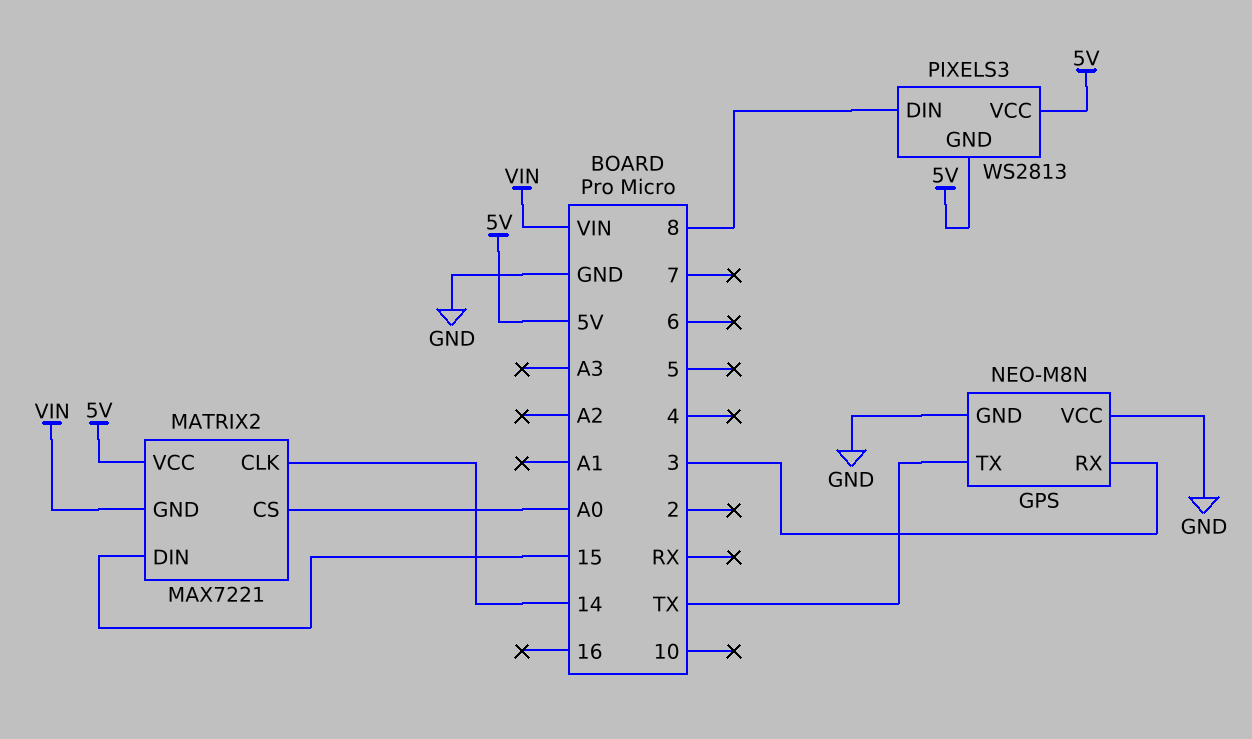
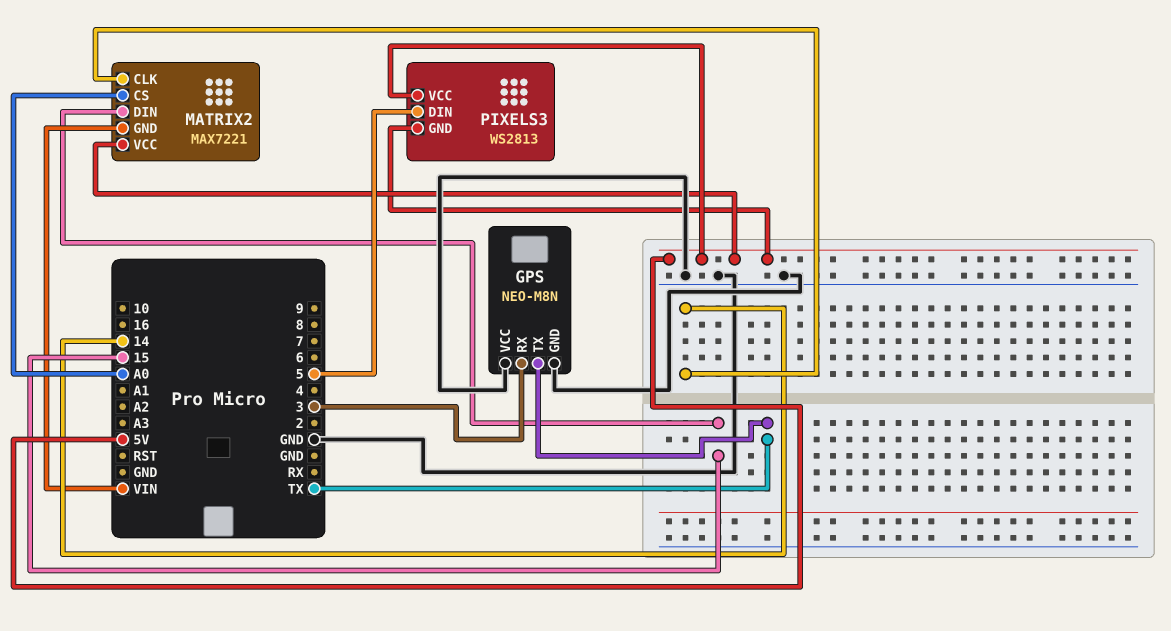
PIXELS3 pin DIN: 8 -> 5

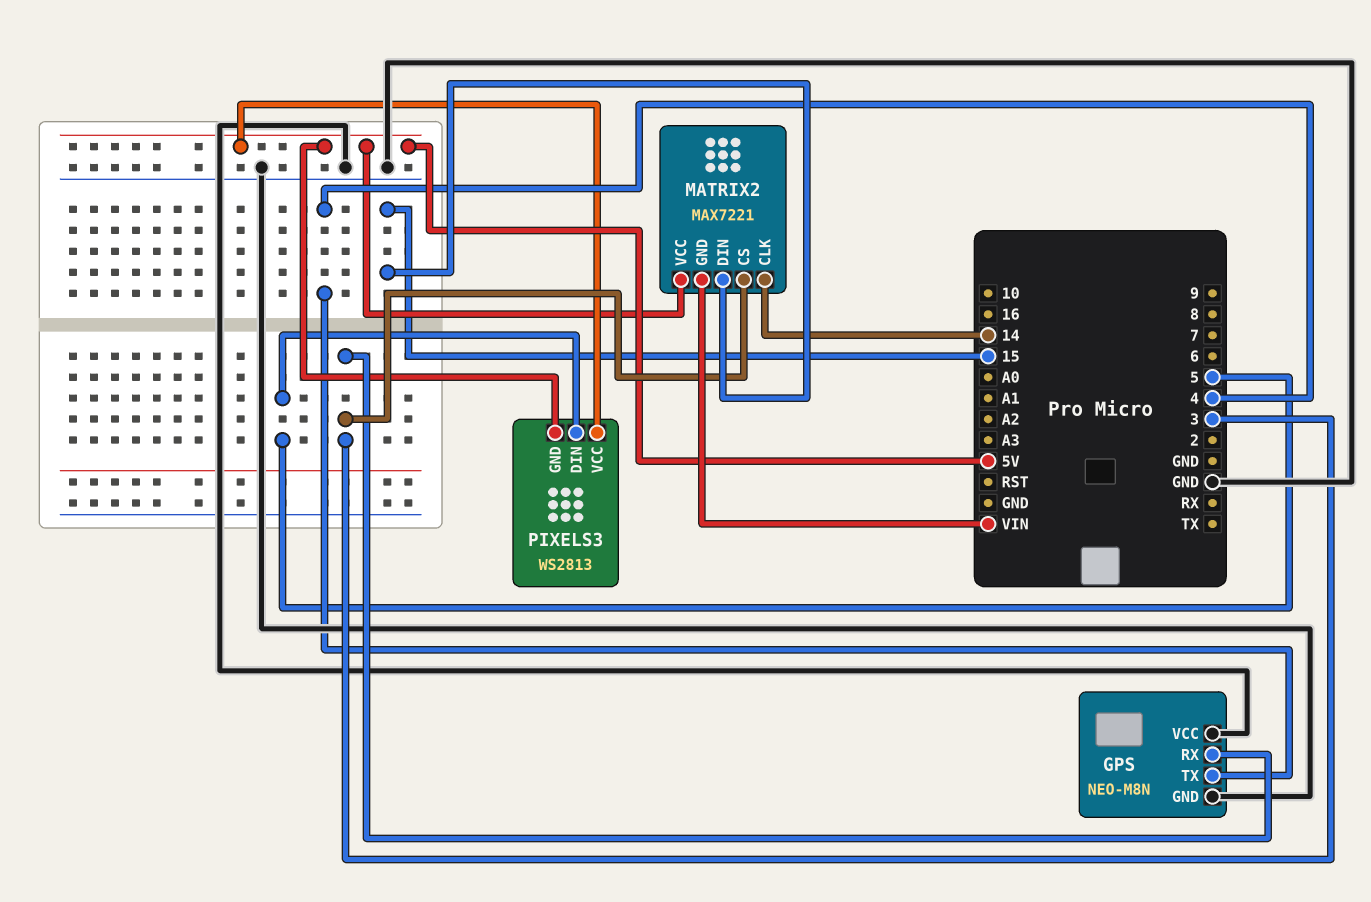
GPS pin TX: TX -> 4
MATRIX2 pin CS: A0 -> 3

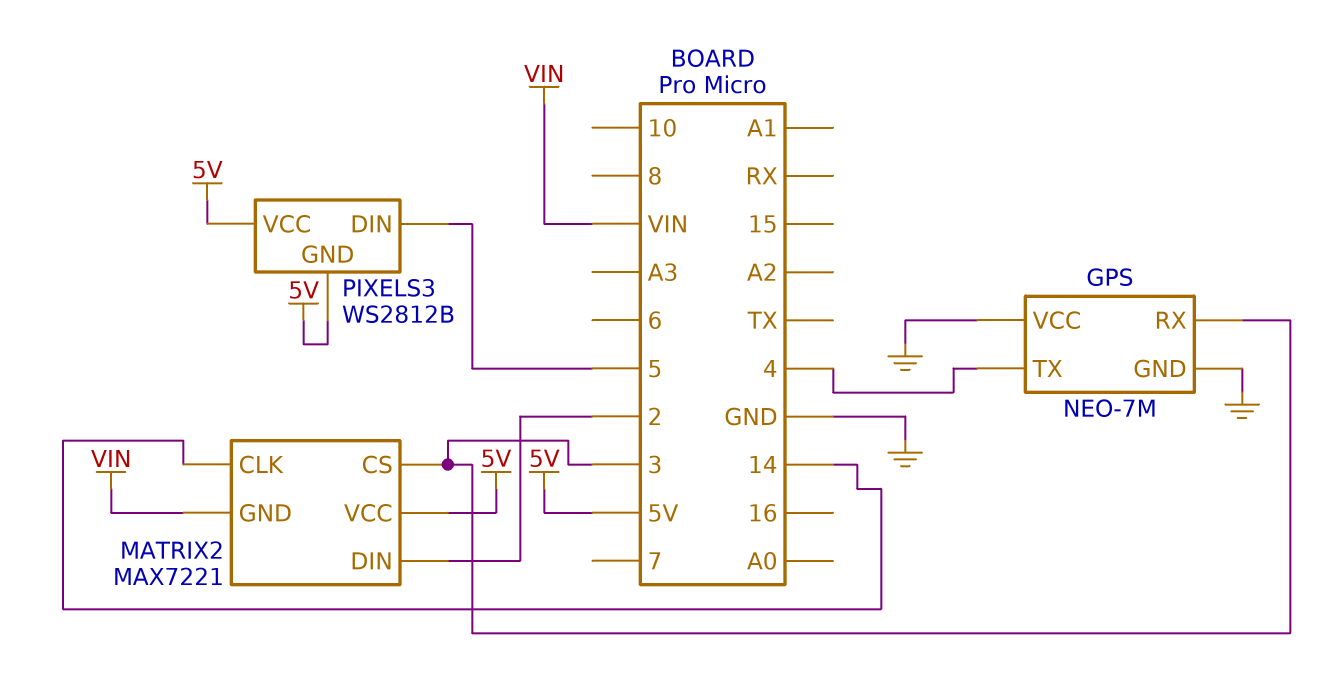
GPS: NEO-M8N -> NEO-7M
MATRIX2 pin DIN: 15 -> 2
PIXELS3: WS2813 -> WS2812B

